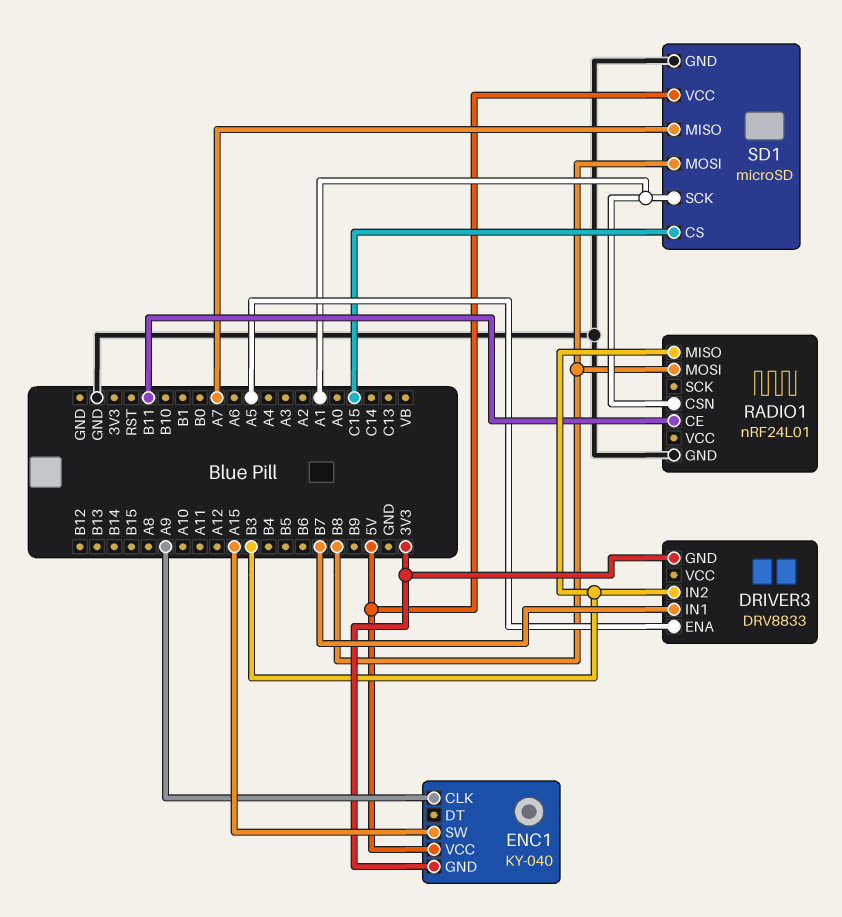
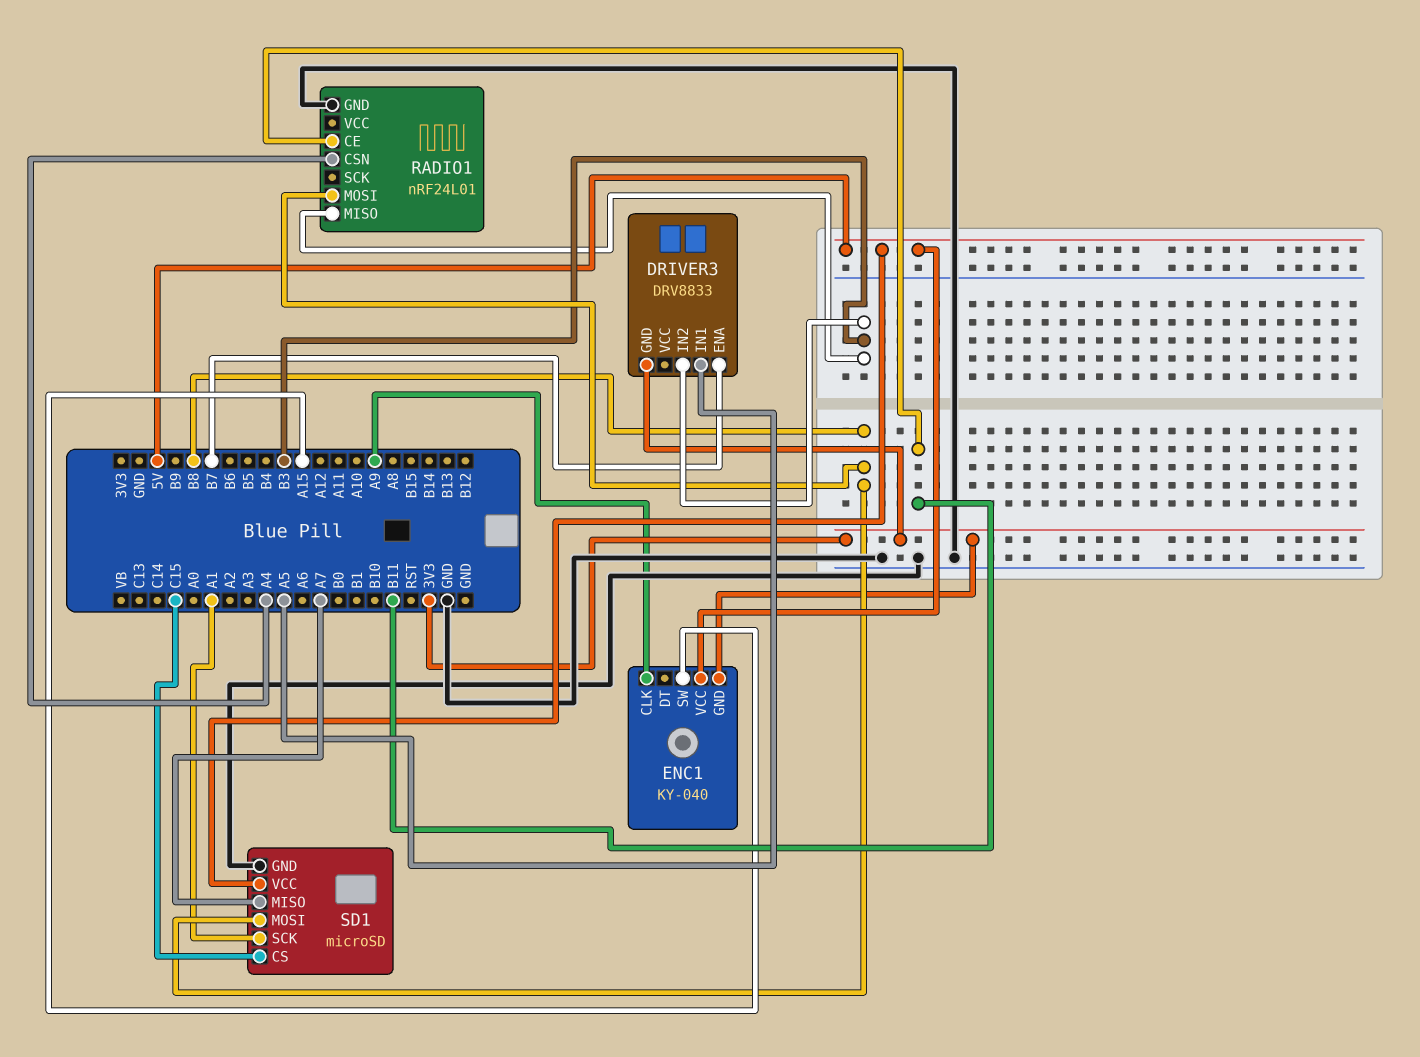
DRIVER3 pin ENA: A5 -> B7
DRIVER3 pin IN1: B7 -> A5
RADIO1 pin CSN: A1 -> A4

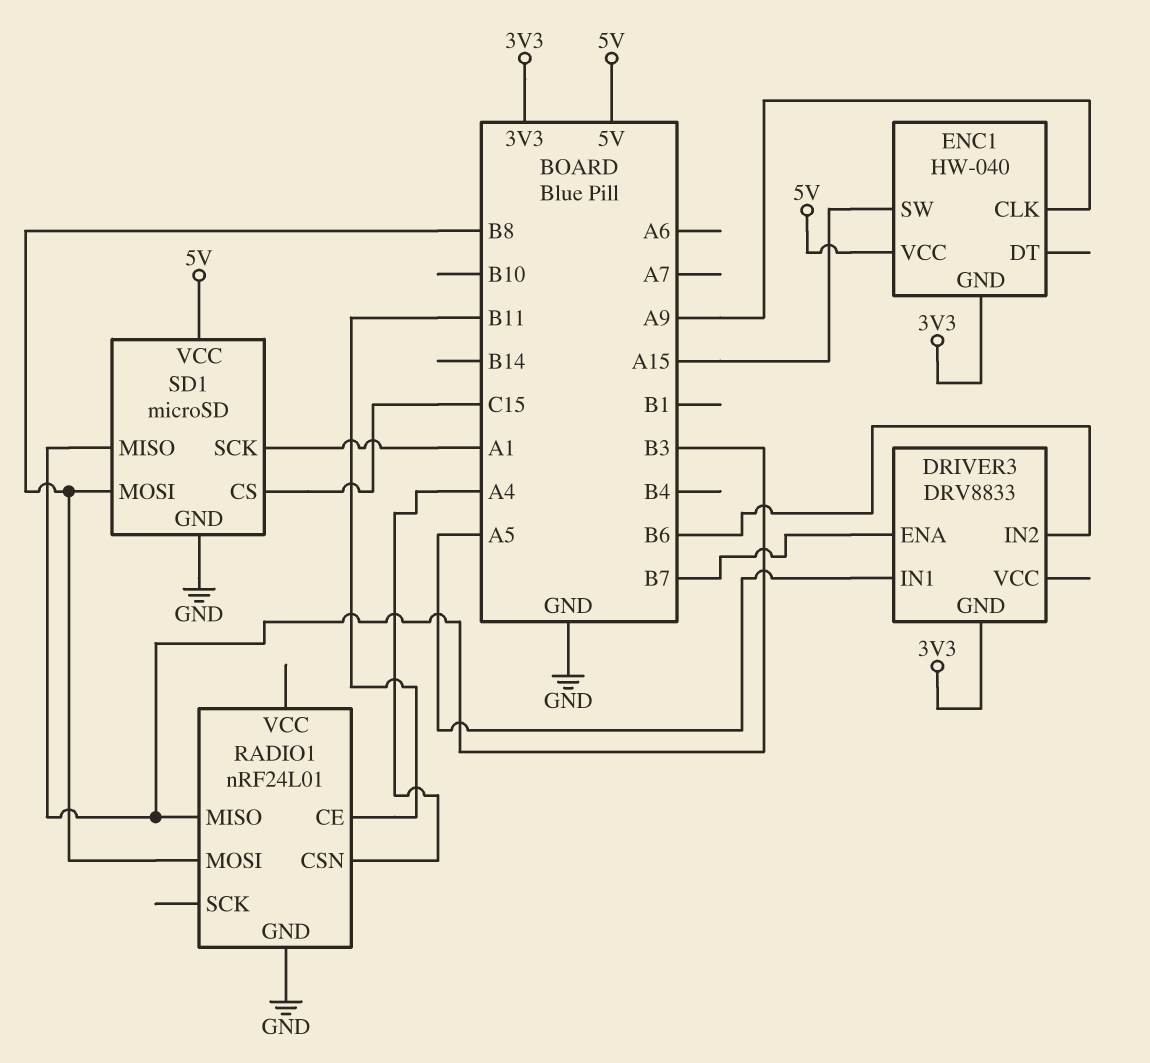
DRIVER3 pin IN2: B3 -> B6
ENC1: KY-040 -> HW-040
SD1 pin MISO: A7 -> B3

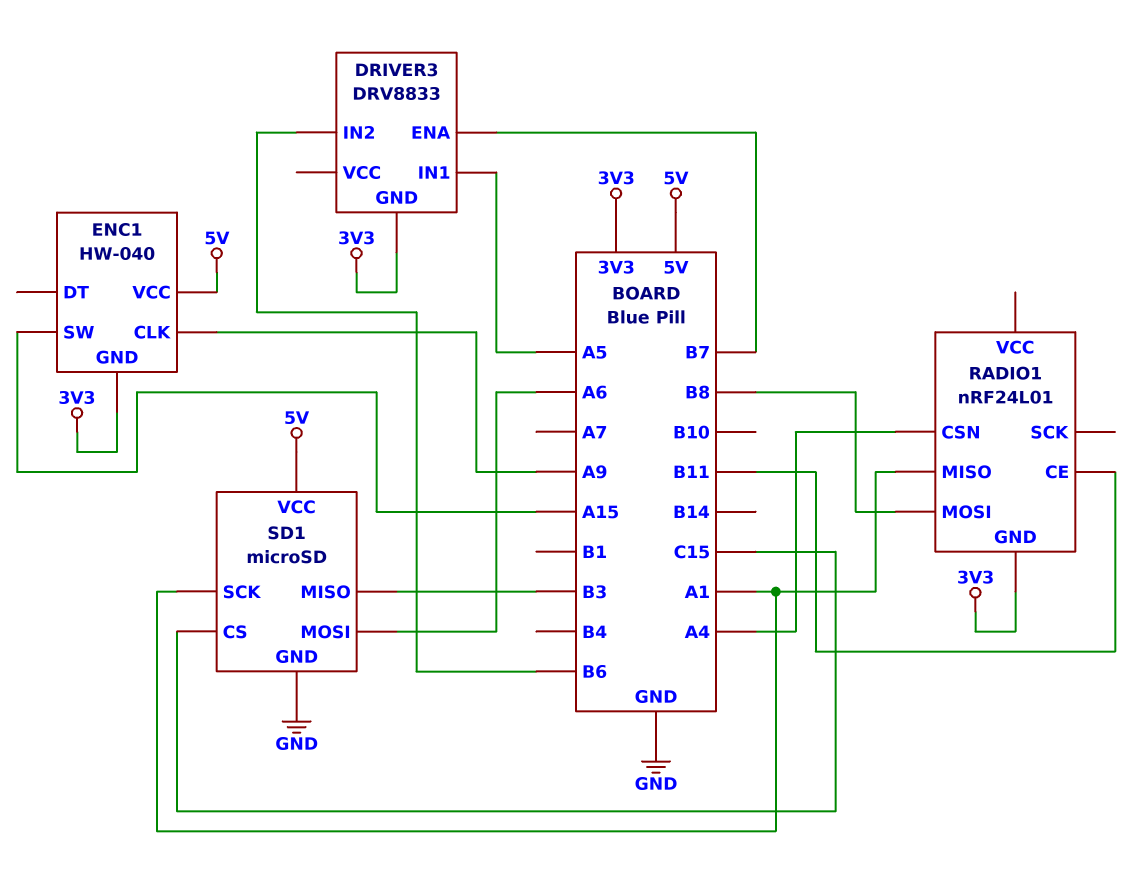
RADIO1 pin GND: GND -> 3V3
RADIO1 pin MISO: B3 -> A1
SD1 pin MOSI: B8 -> A6

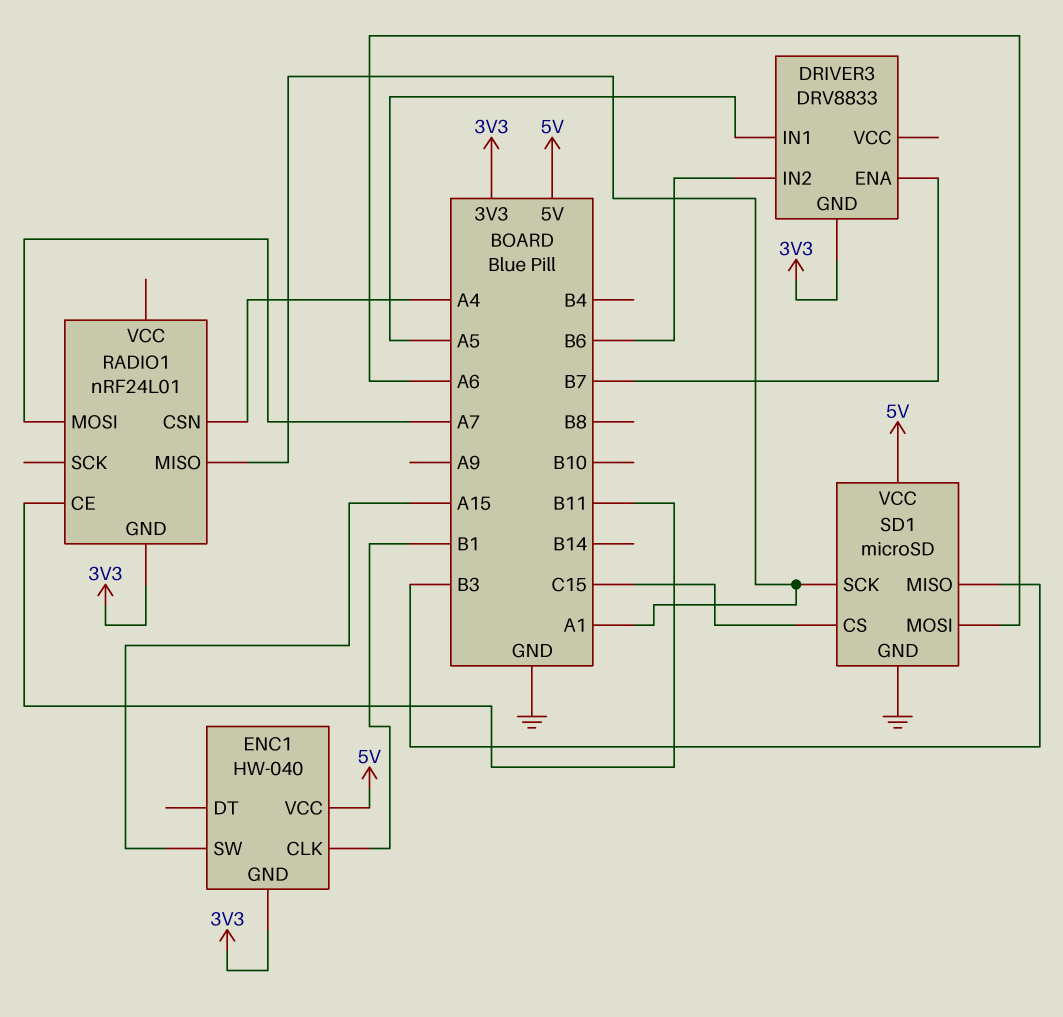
ENC1 pin CLK: A9 -> B1
RADIO1 pin MOSI: B8 -> A7

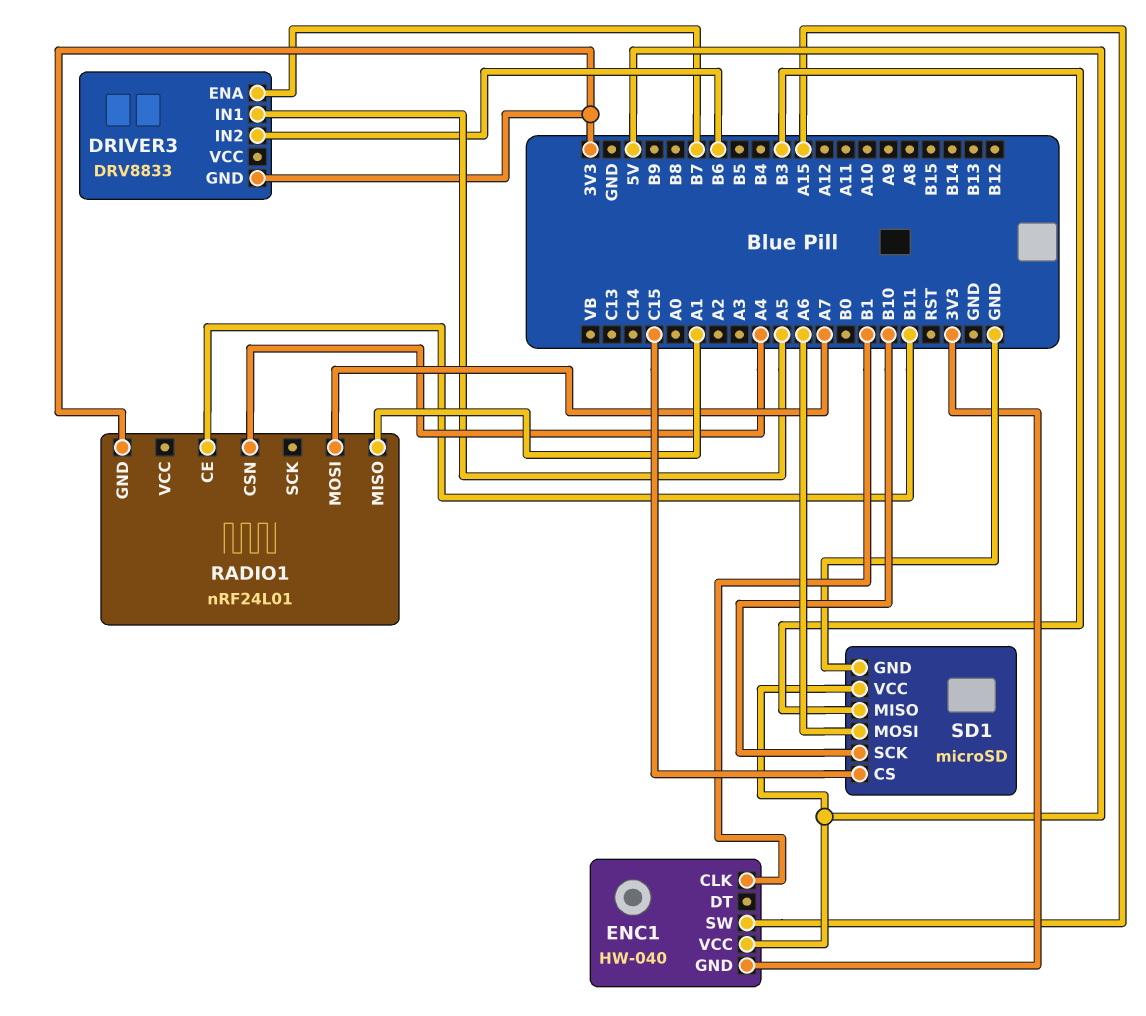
SD1 pin SCK: A1 -> B10

